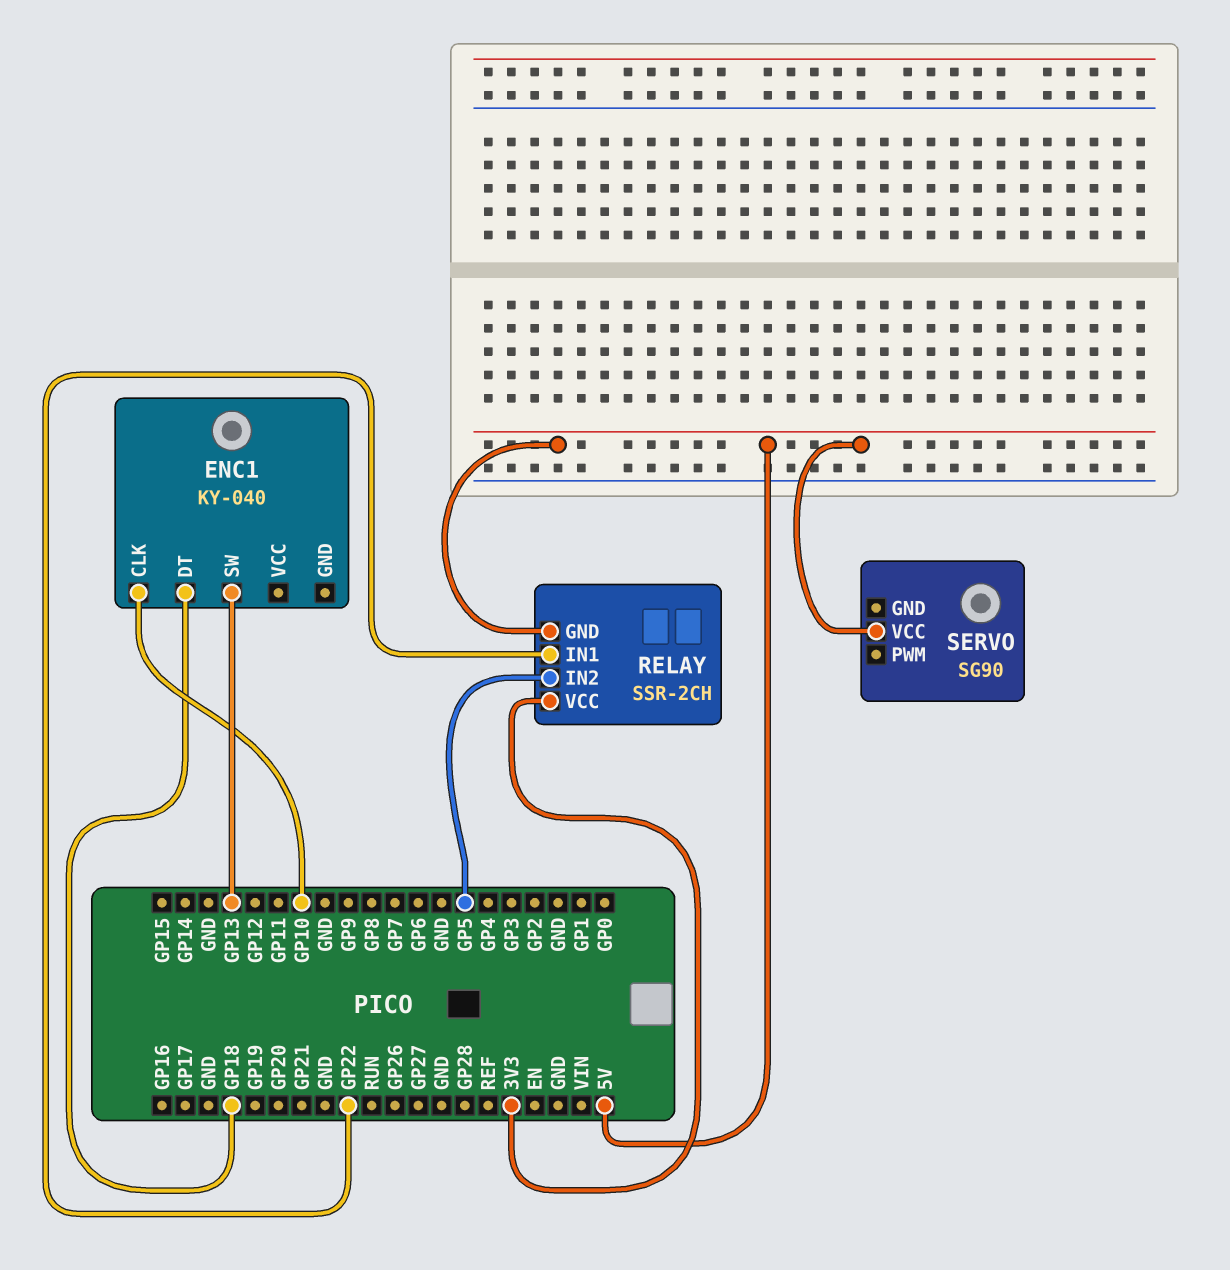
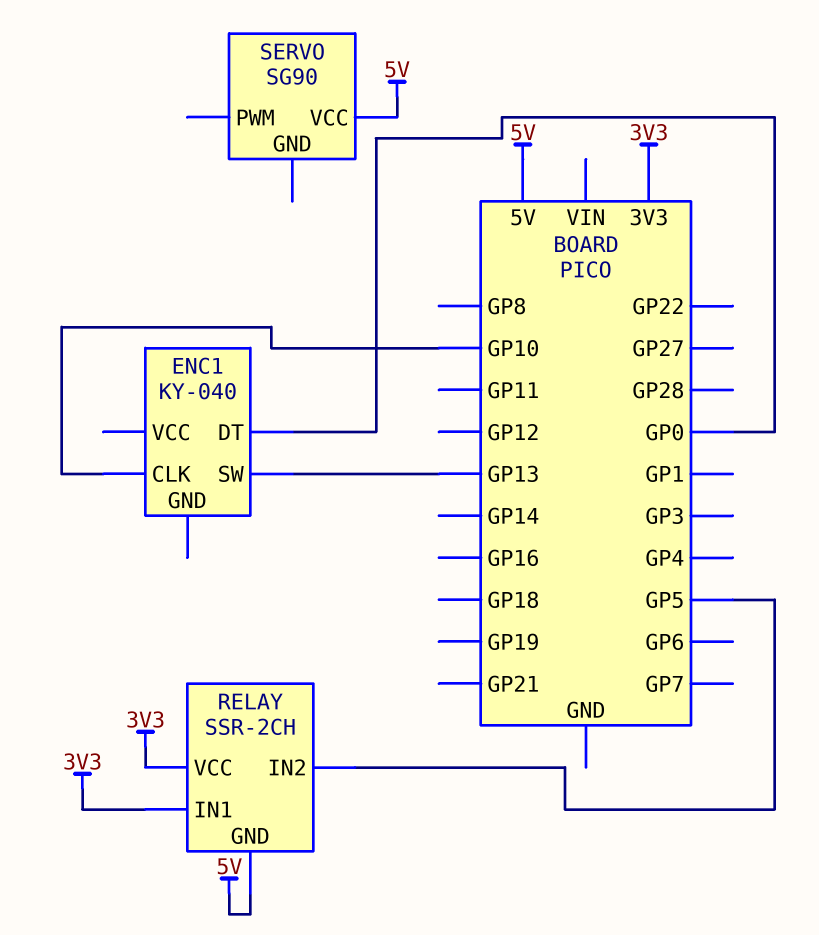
ENC1 pin DT: GP18 -> GP0
RELAY pin IN1: GP22 -> 3V3

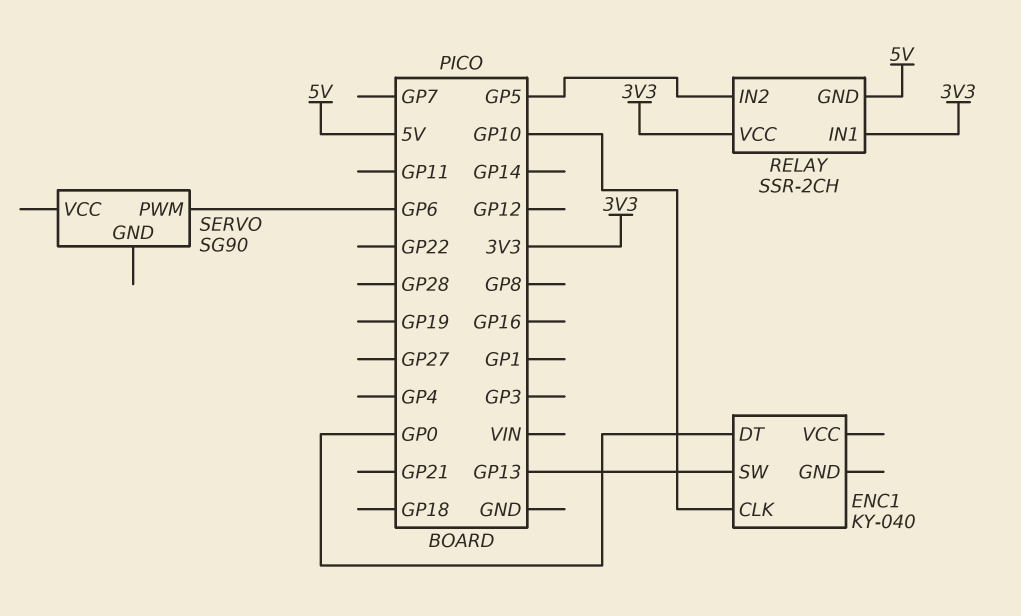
SERVO pin PWM: none -> GP6
SERVO pin VCC: 5V -> none

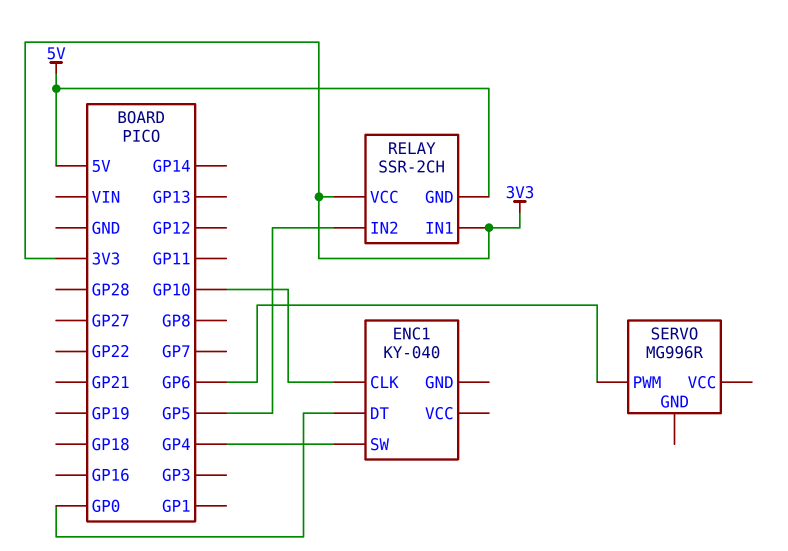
ENC1 pin SW: GP13 -> GP4
SERVO: SG90 -> MG996R

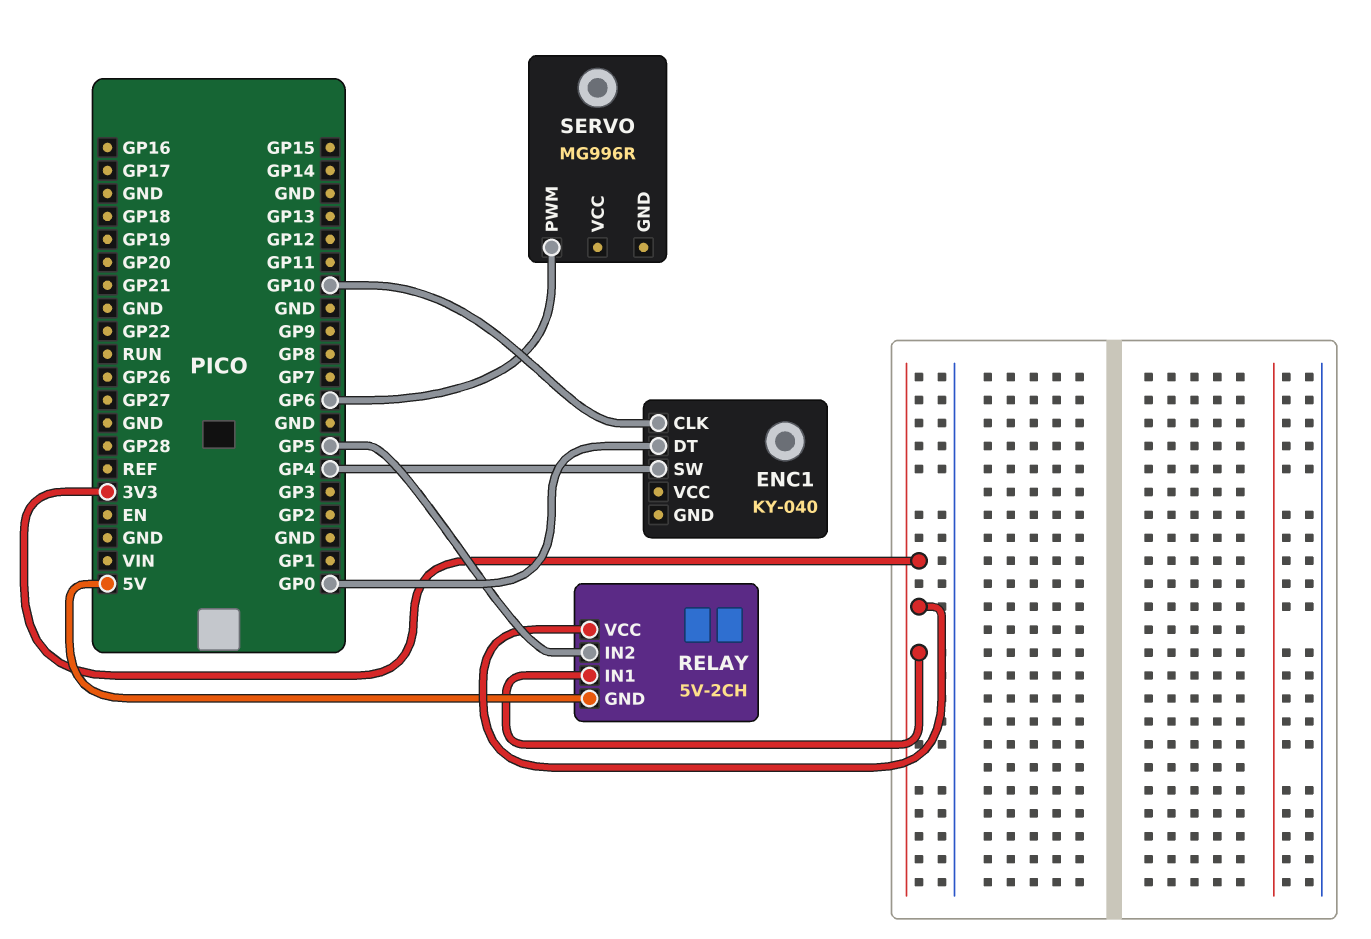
RELAY: SSR-2CH -> 5V-2CH

